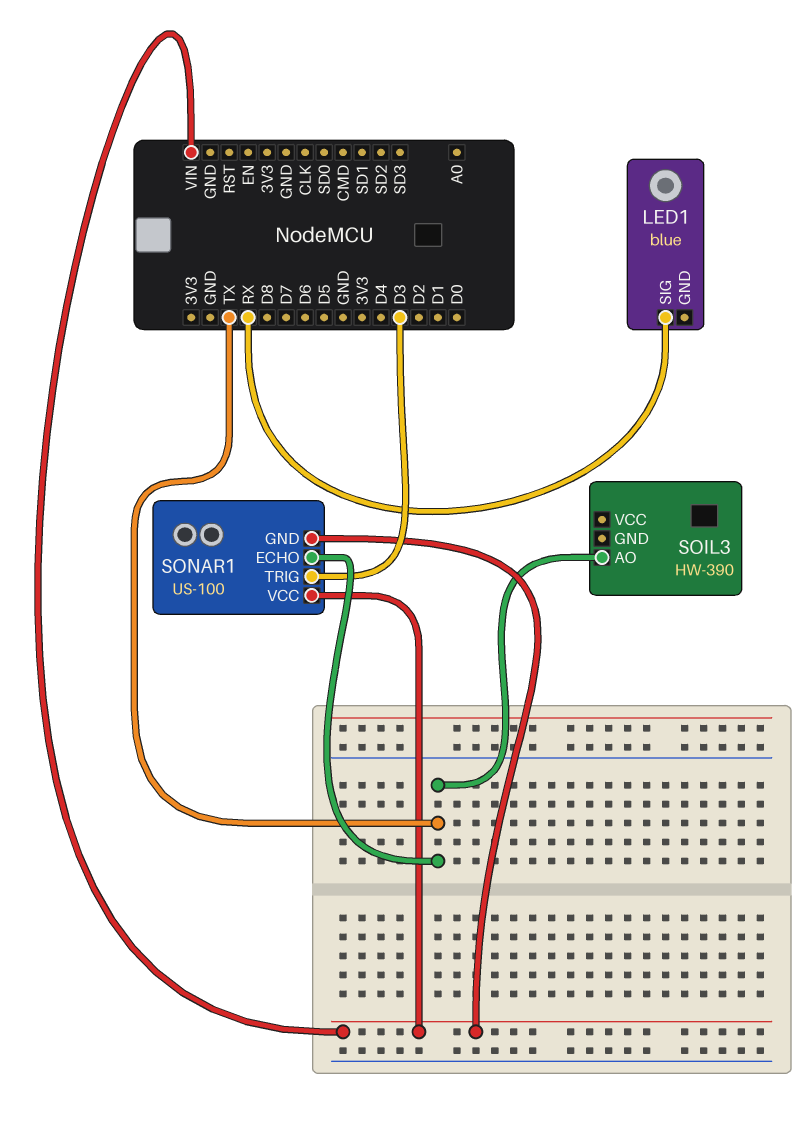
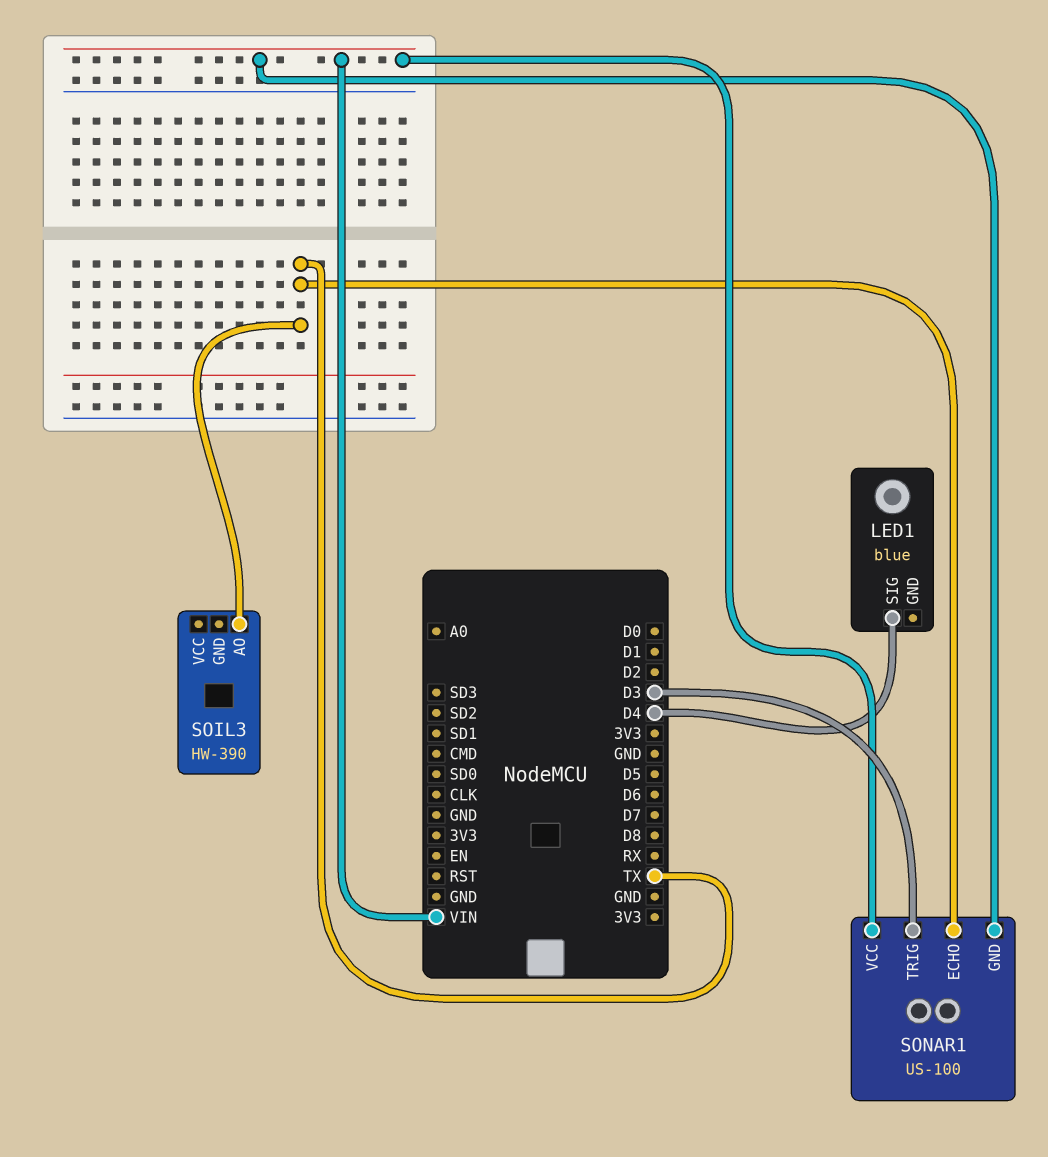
LED1 pin SIG: RX -> D4

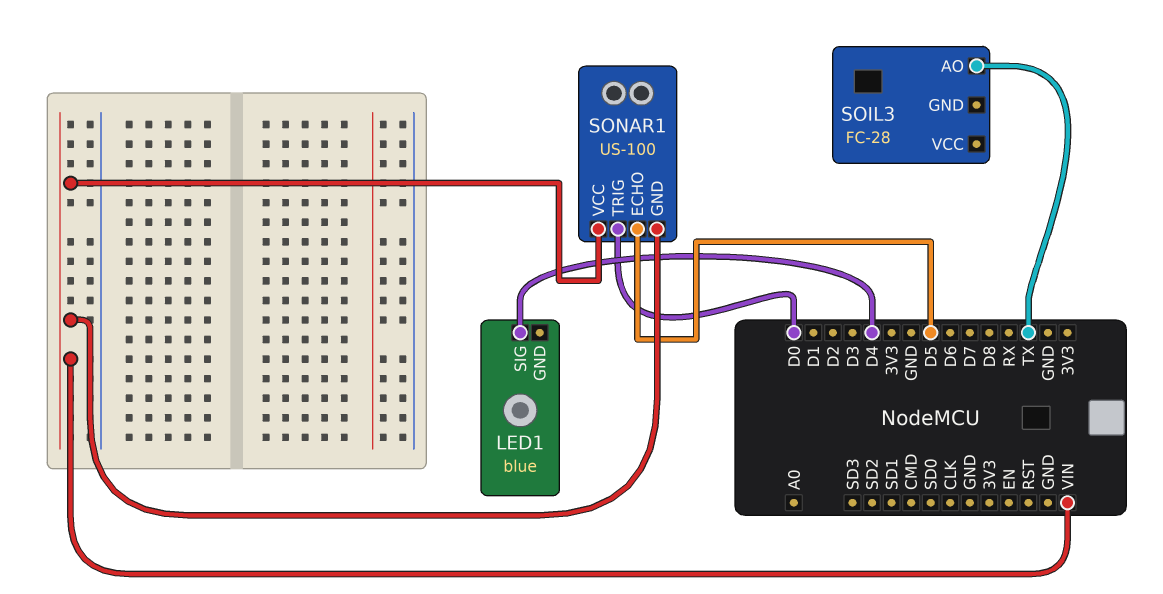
SOIL3: HW-390 -> FC-28
SONAR1 pin ECHO: TX -> D5
SONAR1 pin TRIG: D3 -> D0

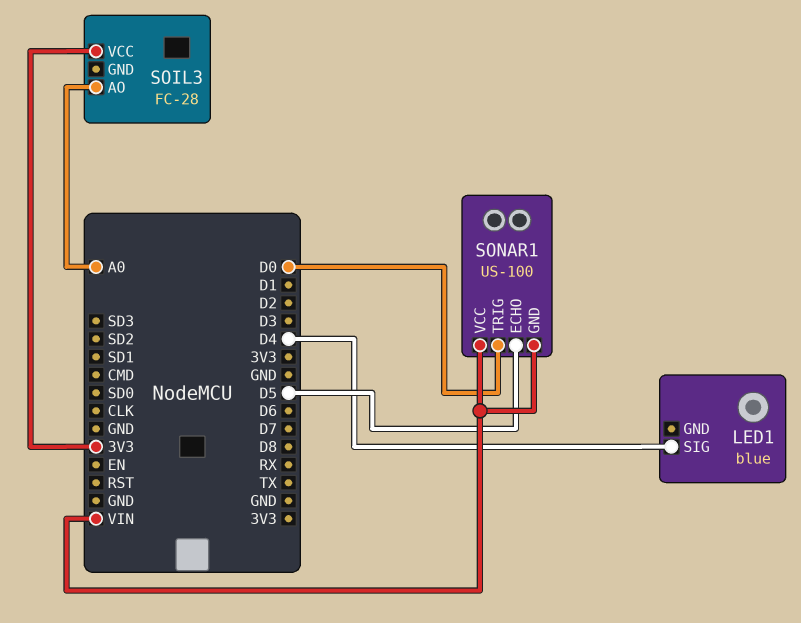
SOIL3 pin AO: TX -> A0
SOIL3 pin VCC: none -> 3V3

